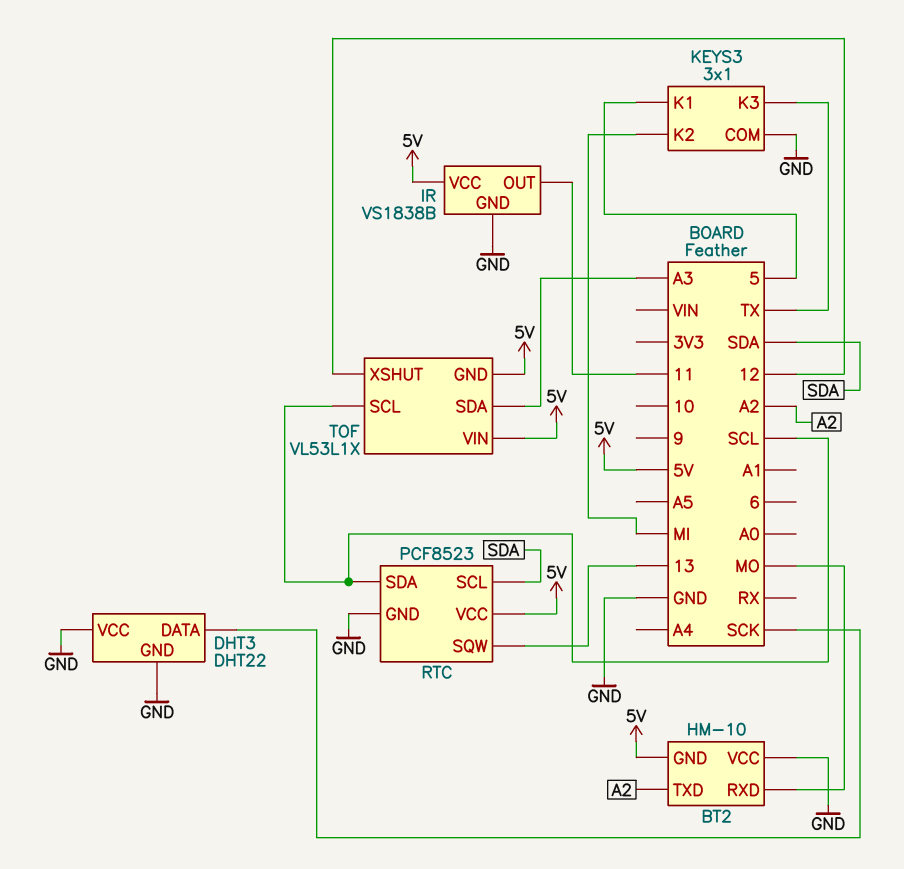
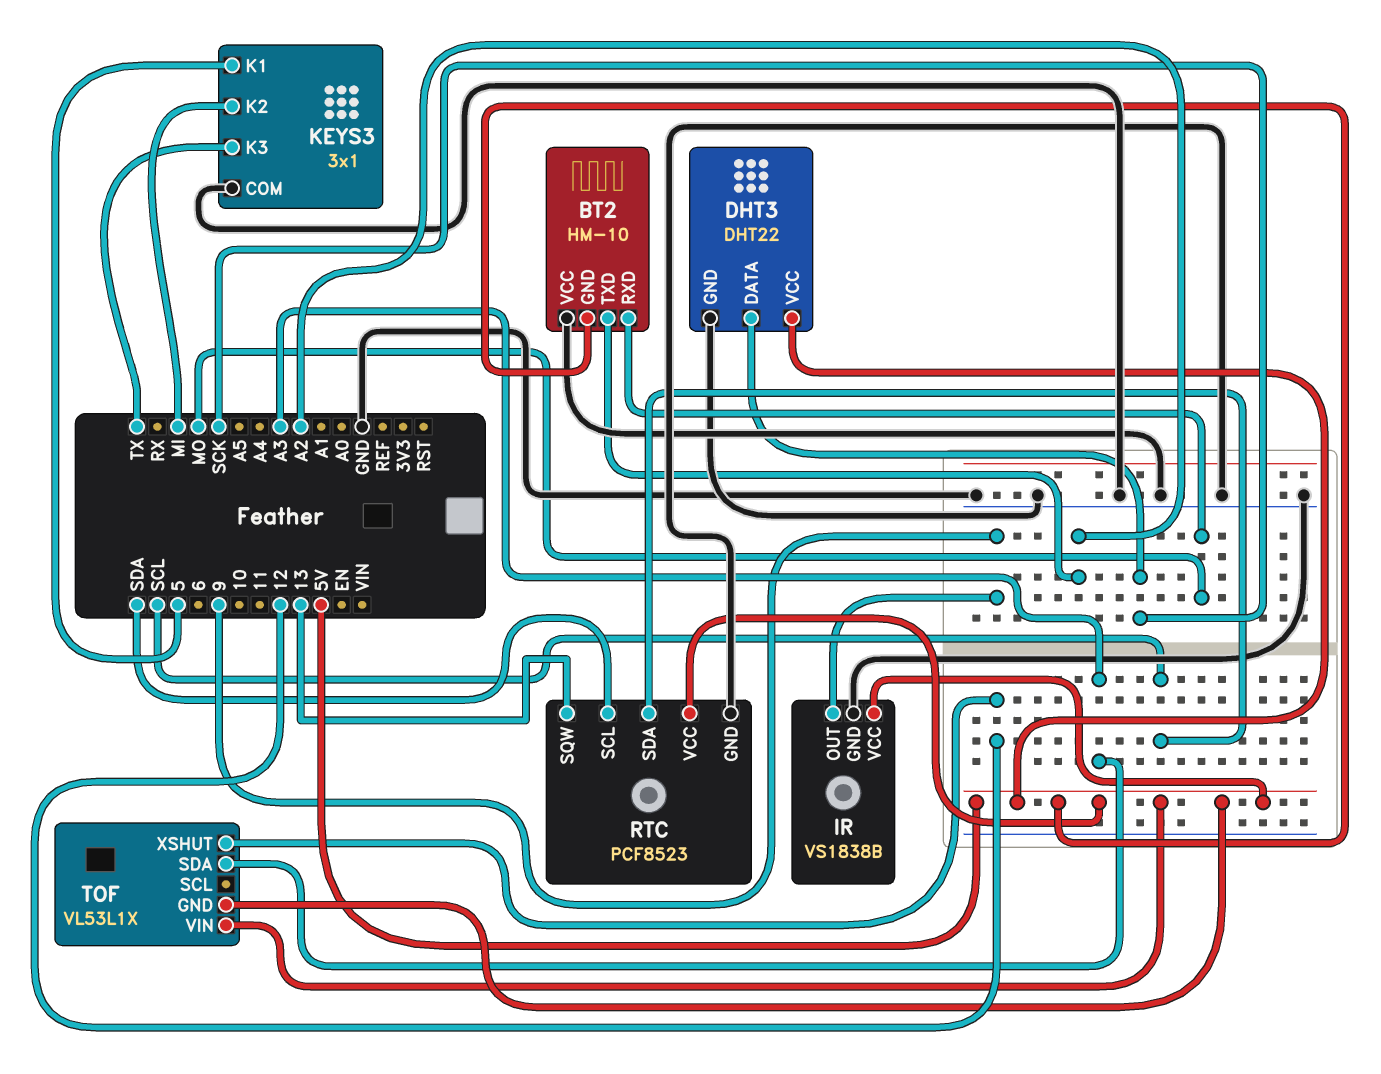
DHT3 pin VCC: GND -> 5V
IR pin OUT: 11 -> 9
TOF pin SCL: SCL -> none

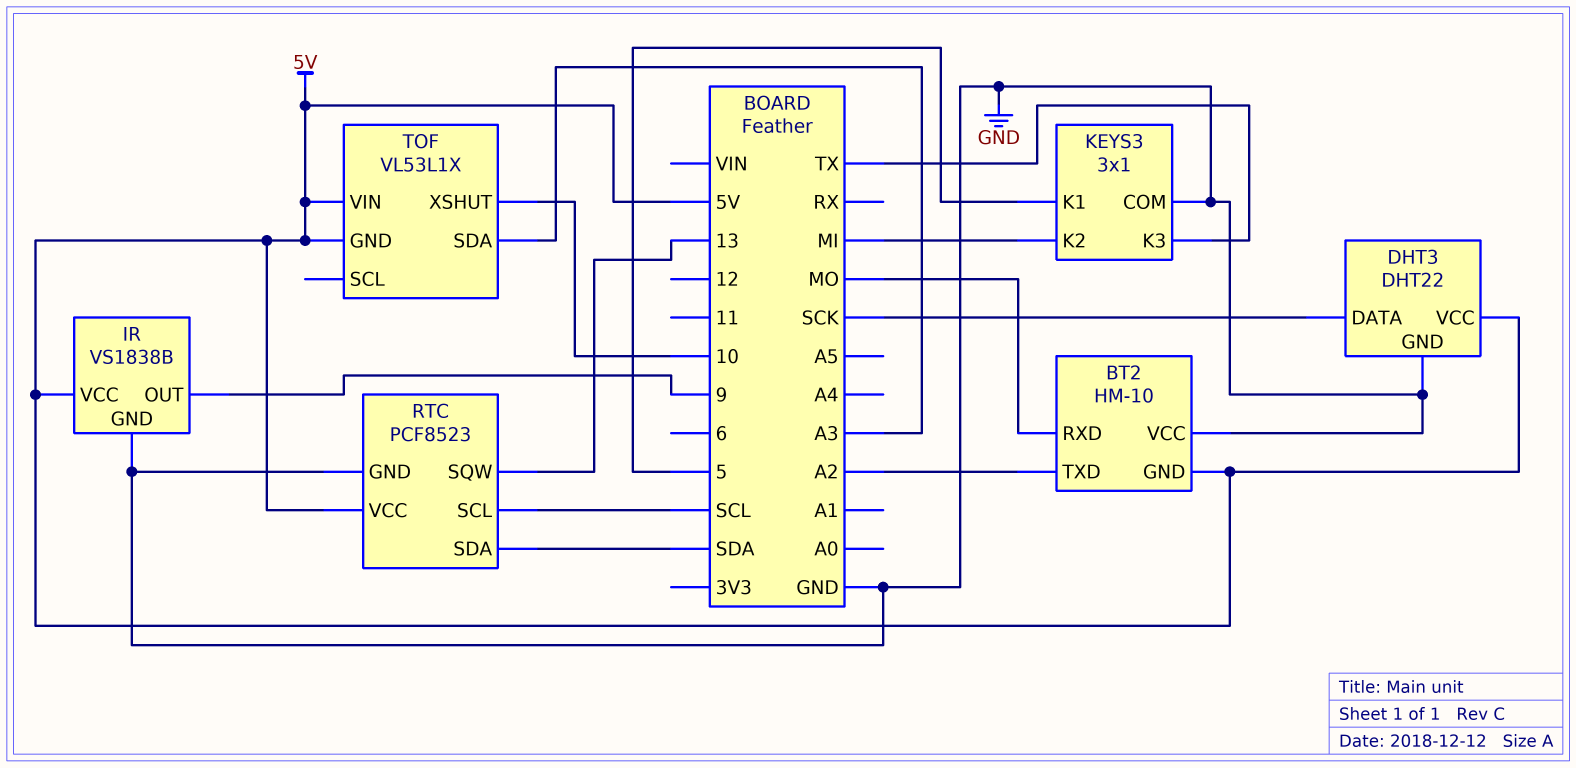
RTC pin SCL: SDA -> SCL
RTC pin SDA: SCL -> SDA
TOF pin XSHUT: 12 -> 10

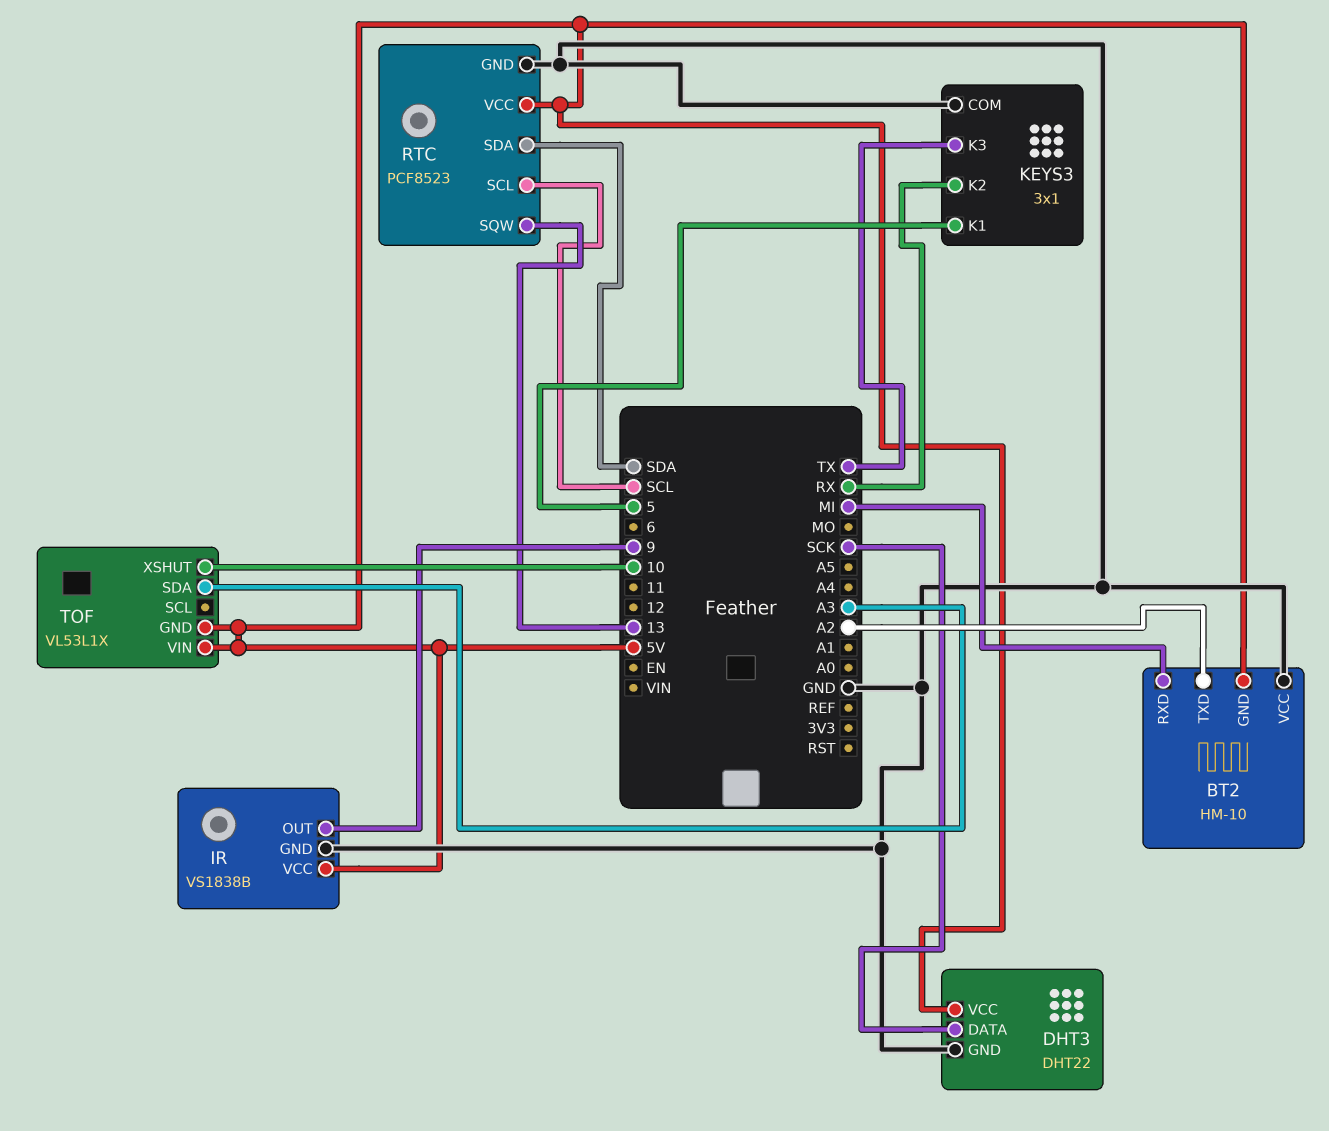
BT2 pin RXD: MO -> MI
KEYS3 pin K2: MI -> RX

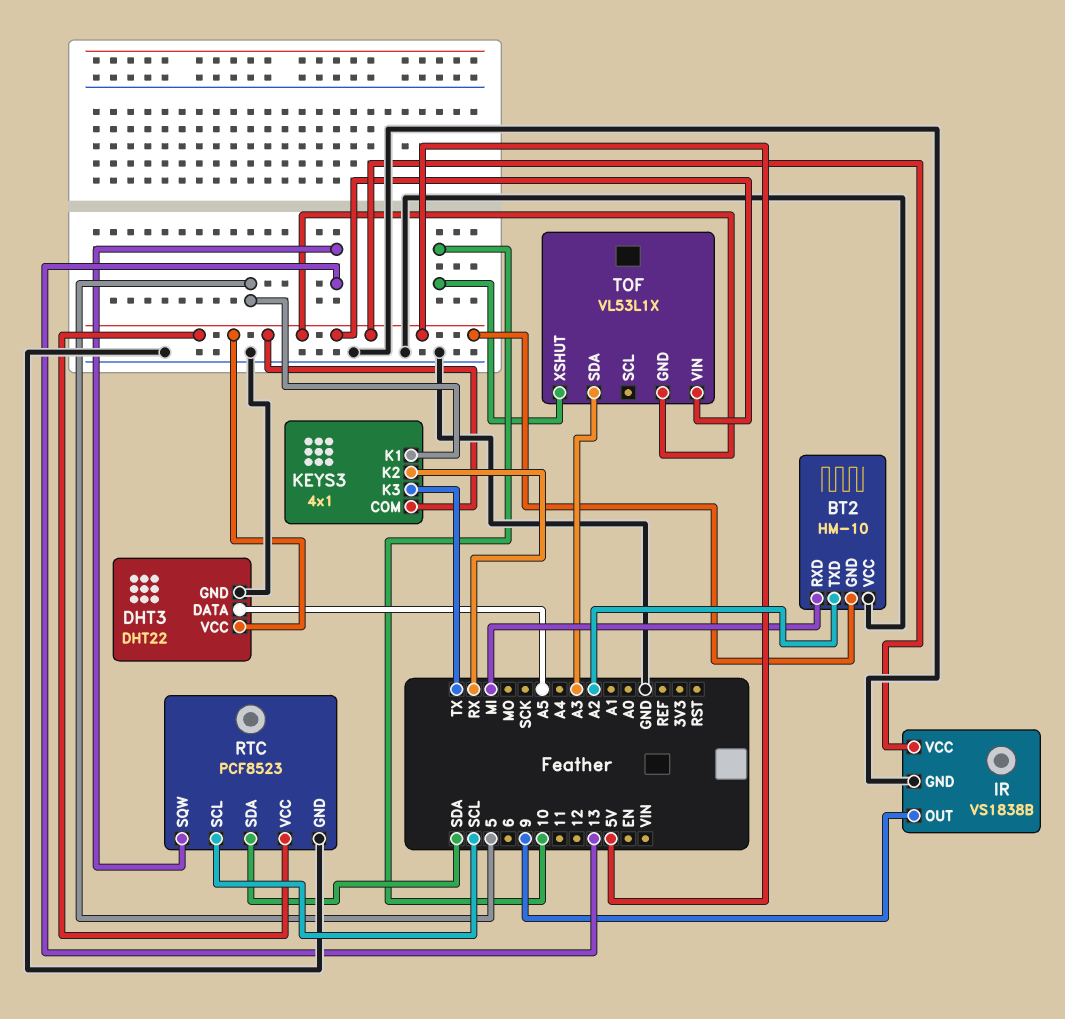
DHT3 pin DATA: SCK -> A5
KEYS3: 3x1 -> 4x1
KEYS3 pin COM: GND -> 5V

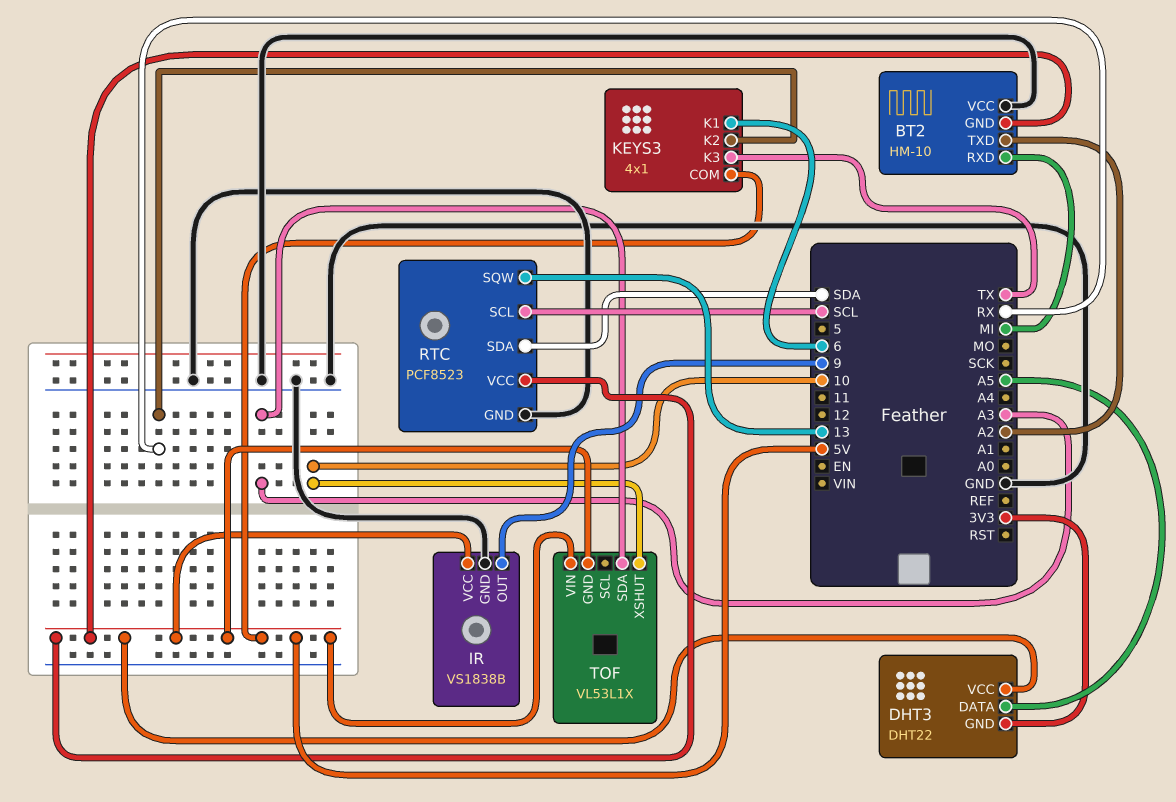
DHT3 pin GND: GND -> 3V3
KEYS3 pin K1: 5 -> 6

